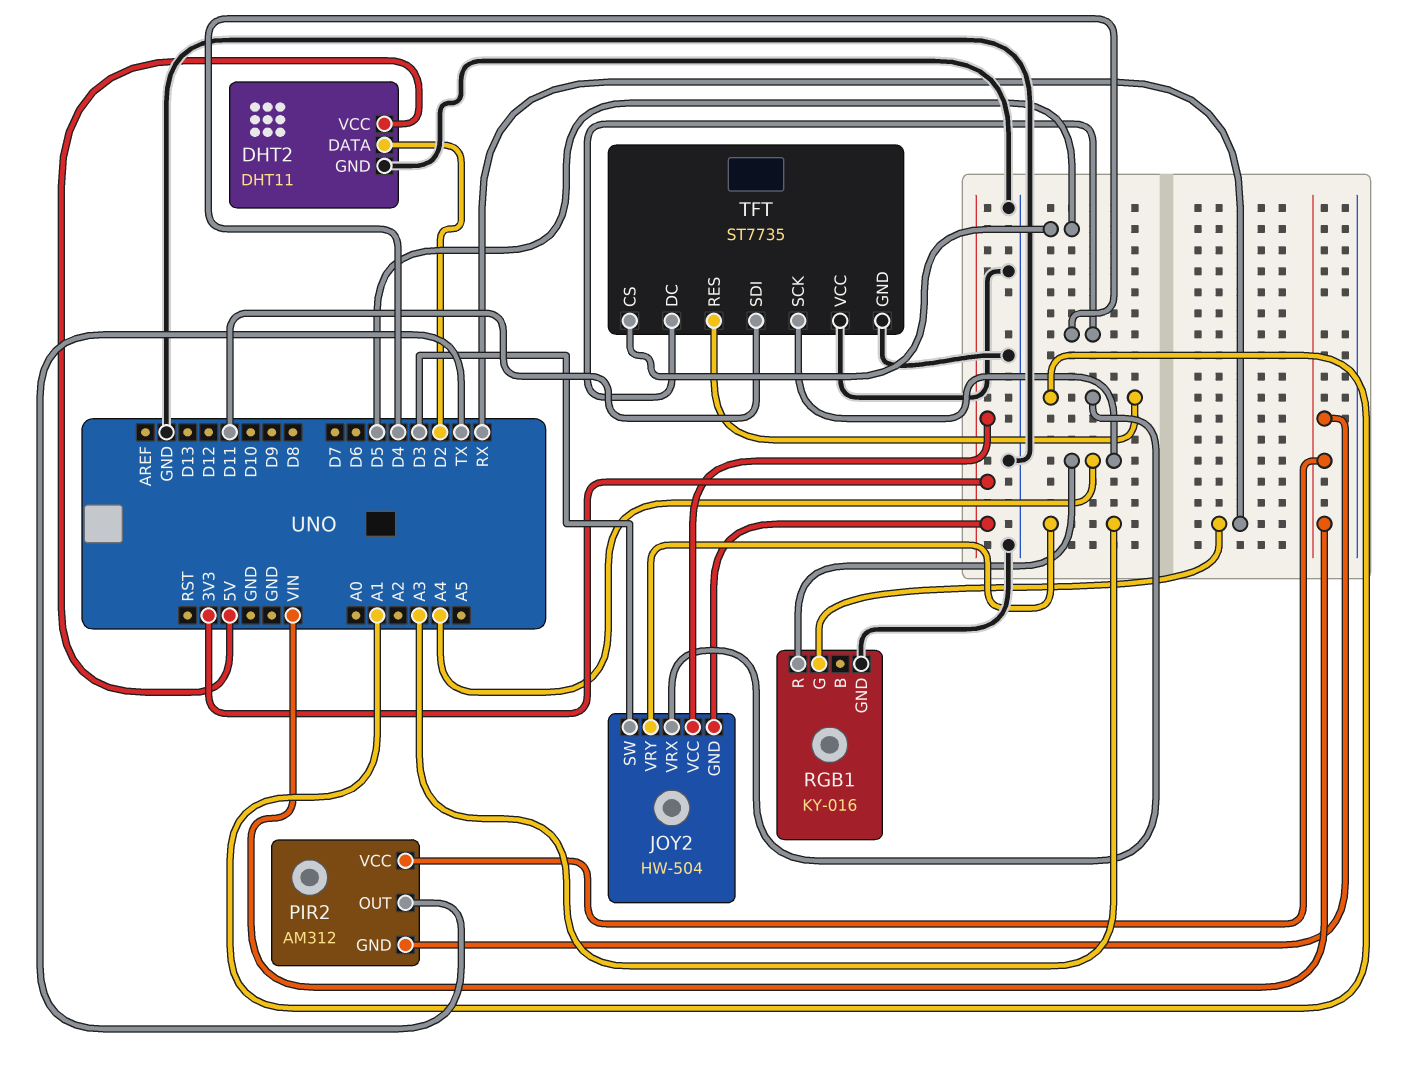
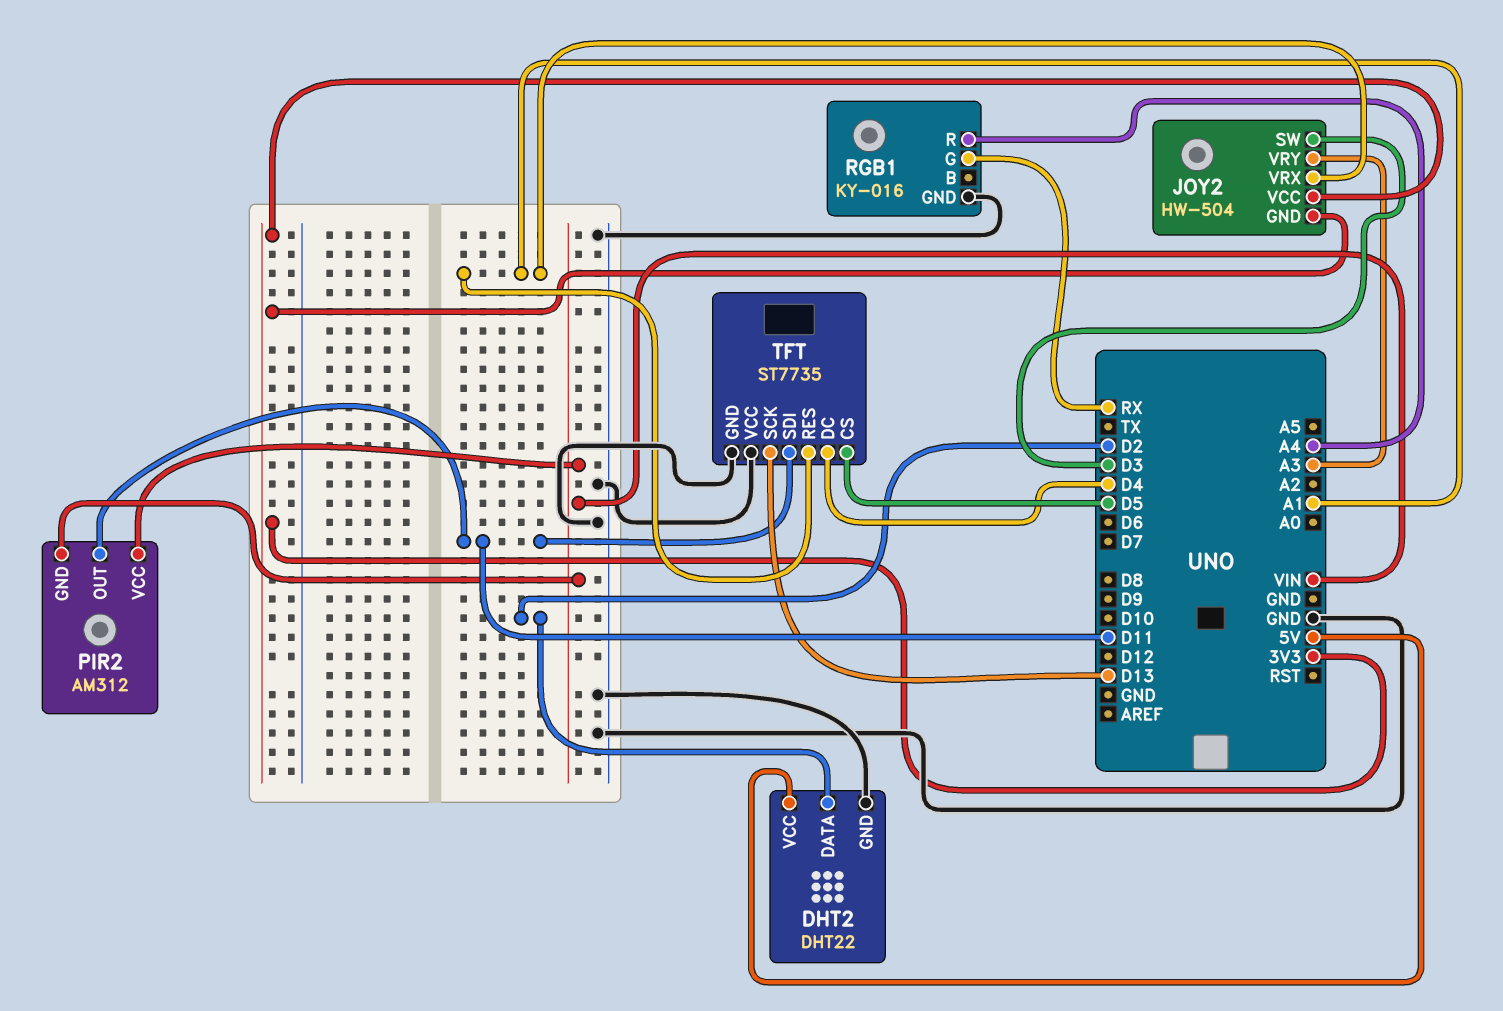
DHT2: DHT11 -> DHT22
PIR2 pin OUT: TX -> D11
TFT pin SCK: A4 -> D13

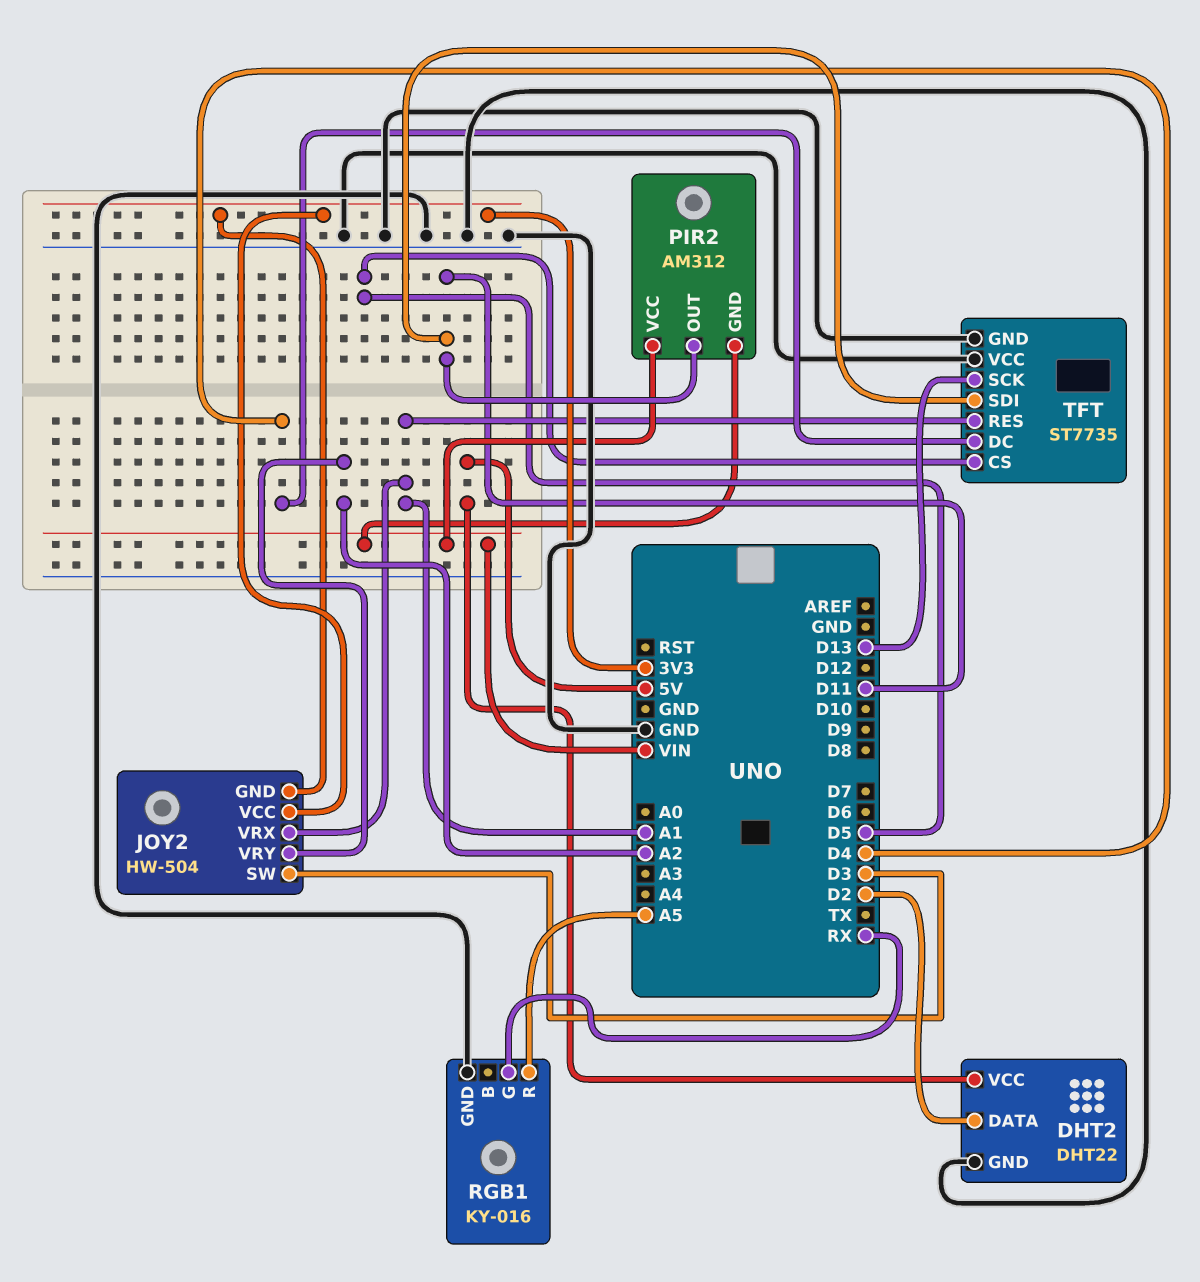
JOY2 pin VRY: A3 -> A2
RGB1 pin R: A4 -> A5

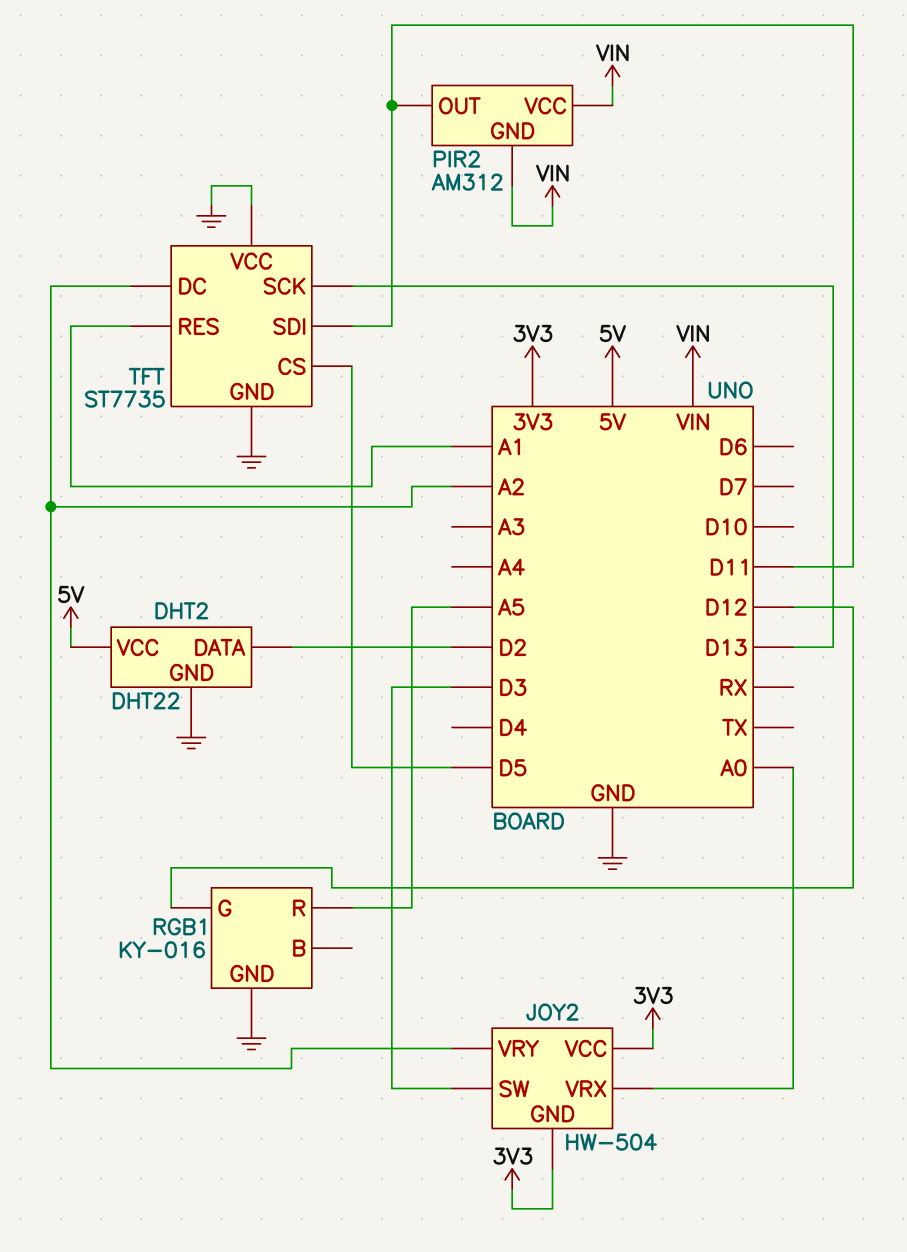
JOY2 pin VRX: A1 -> A0
RGB1 pin G: RX -> D12
TFT pin DC: D4 -> A2

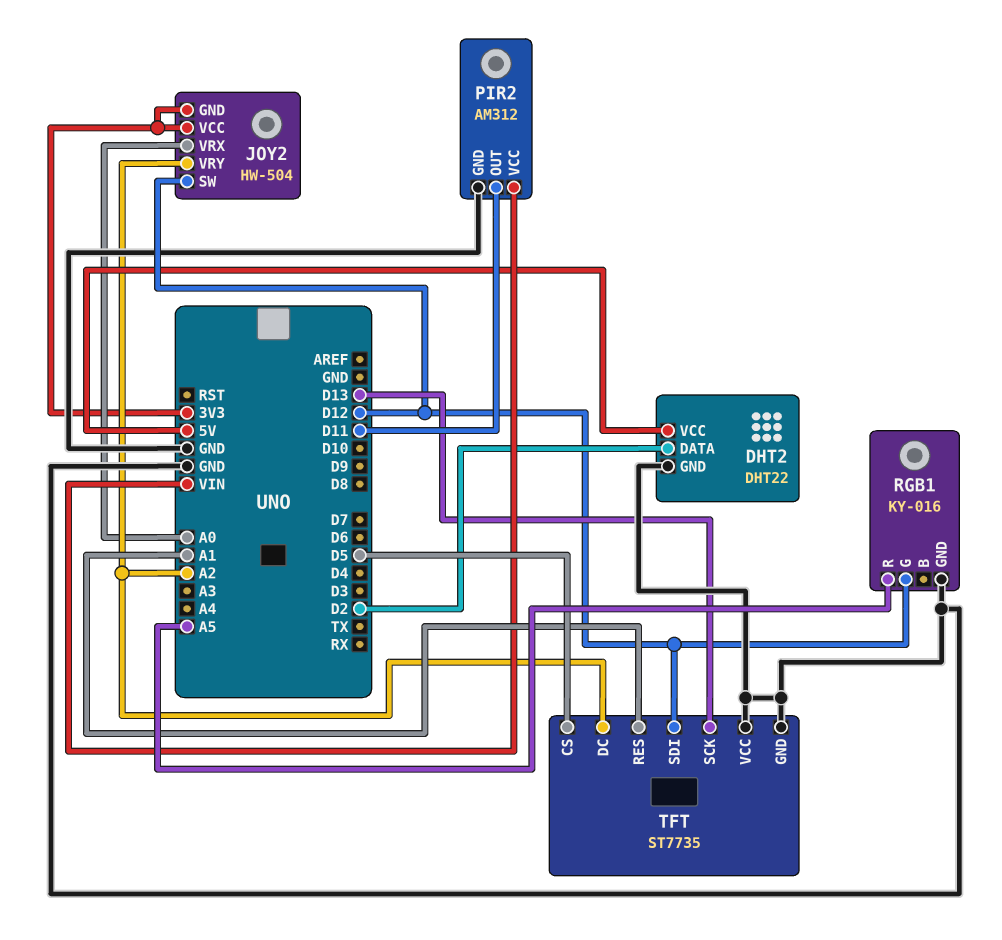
JOY2 pin SW: D3 -> D12
PIR2 pin GND: VIN -> GND
TFT pin SDI: D11 -> D12

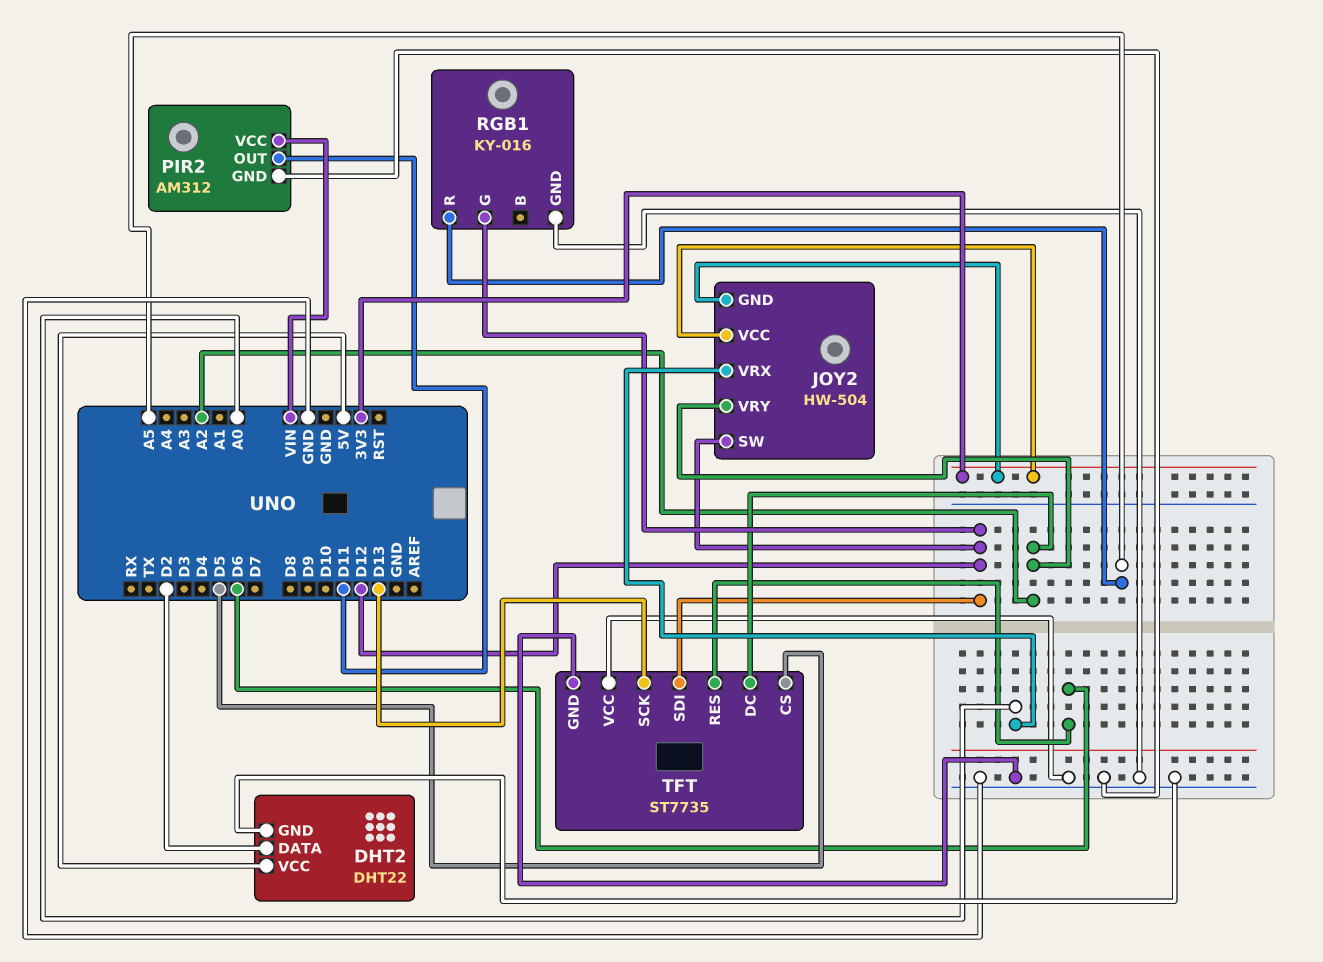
TFT pin RES: A1 -> D6

